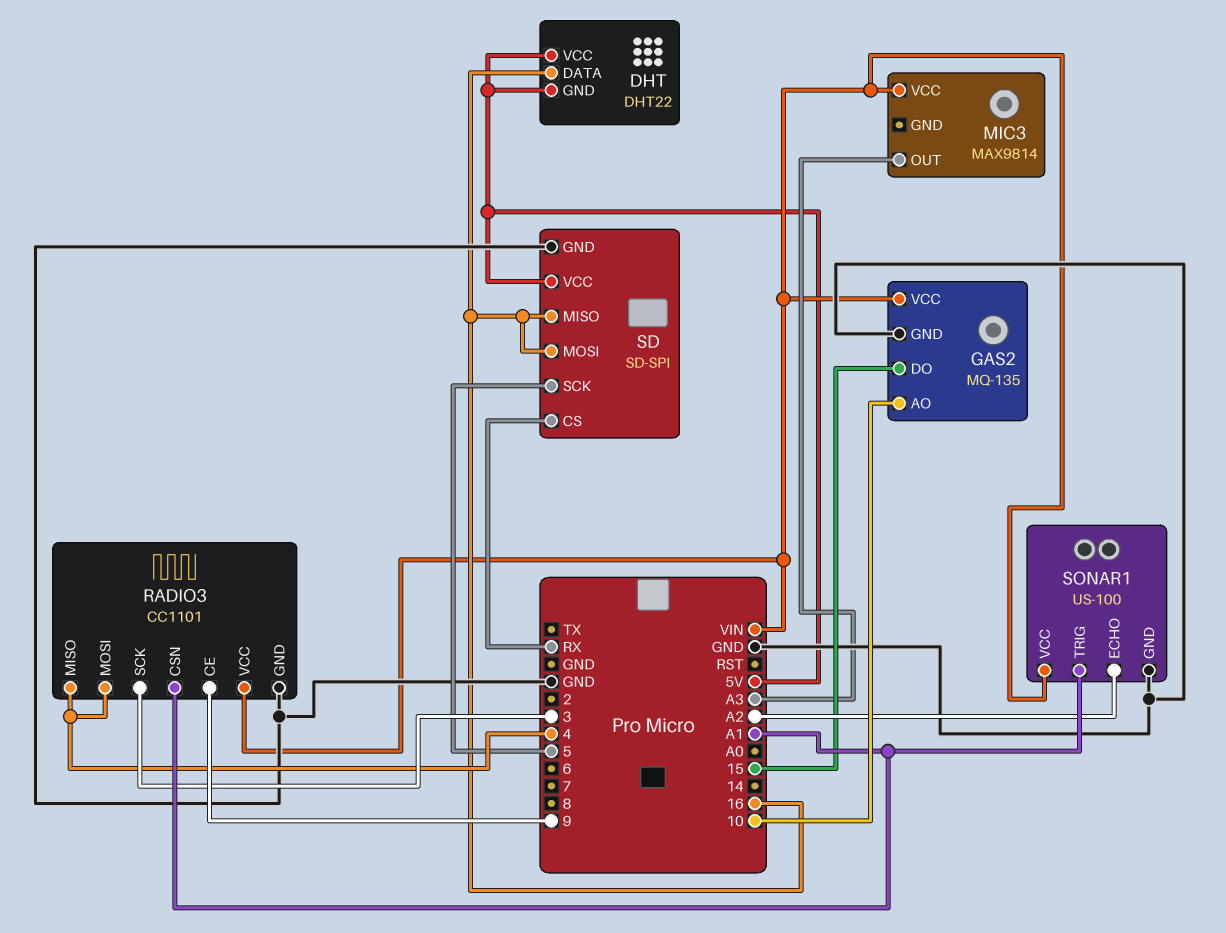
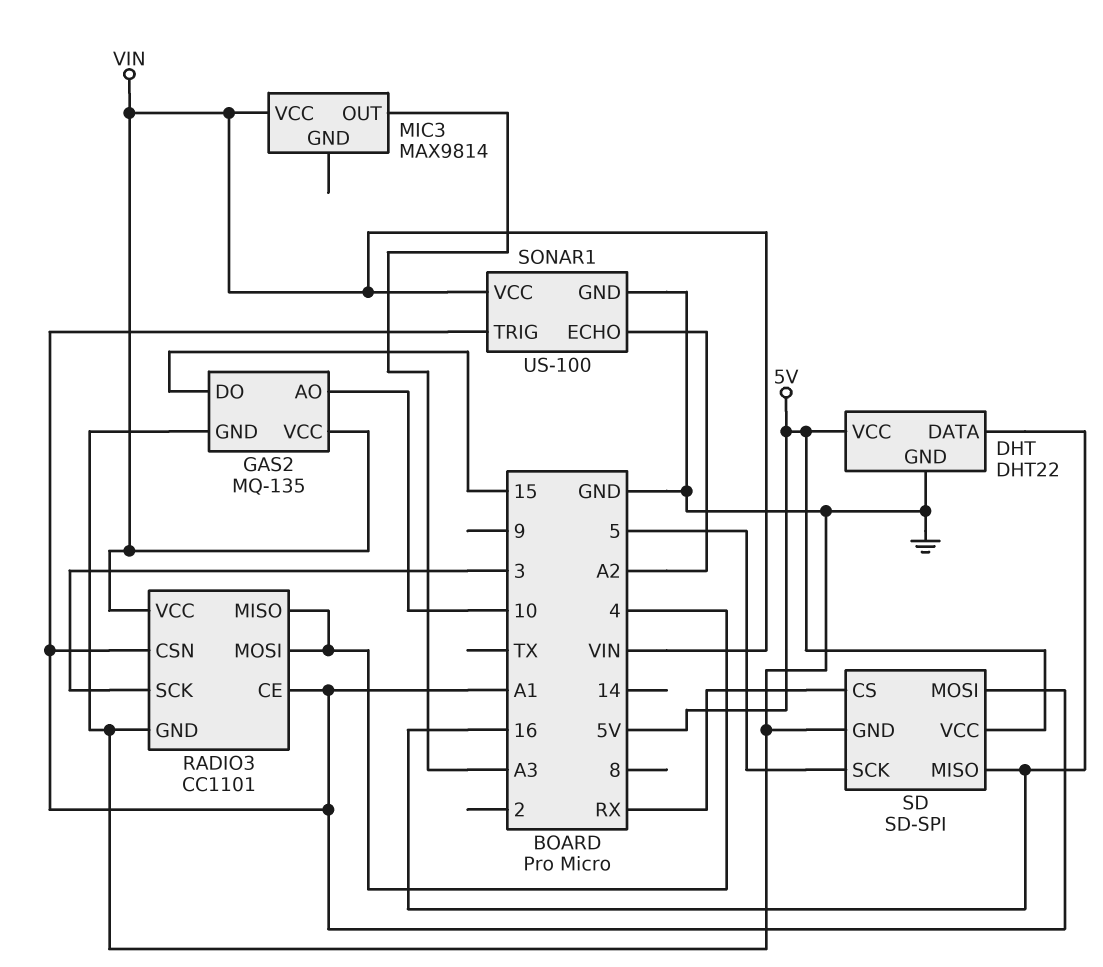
DHT pin GND: 5V -> GND
RADIO3 pin CE: 9 -> A1
SD pin MOSI: 16 -> A1

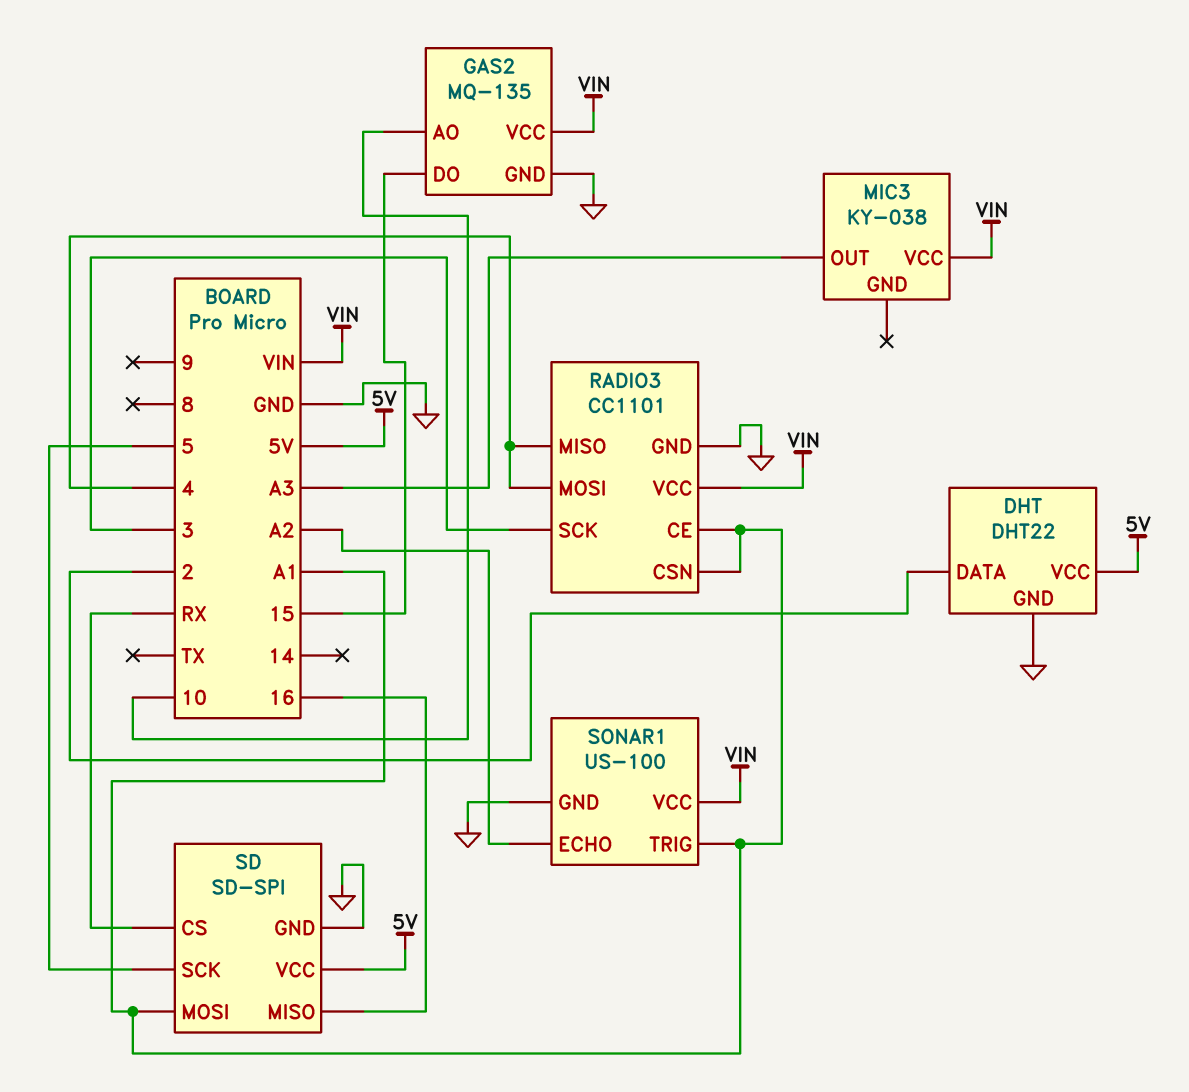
DHT pin DATA: 16 -> 2
MIC3: MAX9814 -> KY-038

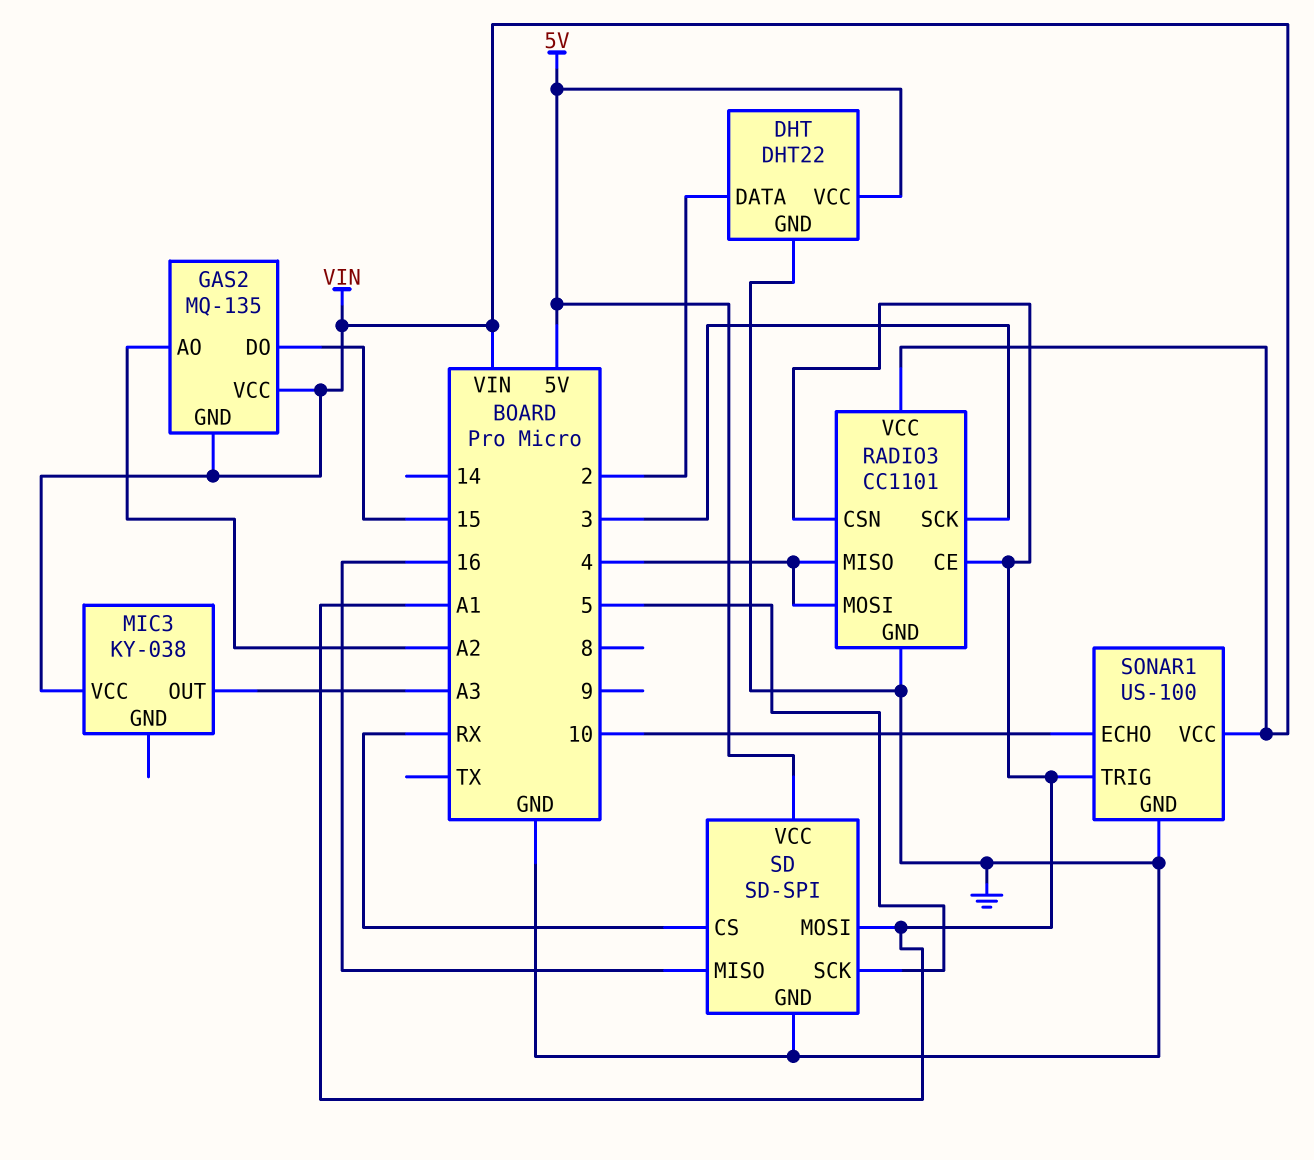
GAS2 pin AO: 10 -> A2
GAS2 pin GND: GND -> VIN
SONAR1 pin ECHO: A2 -> 10

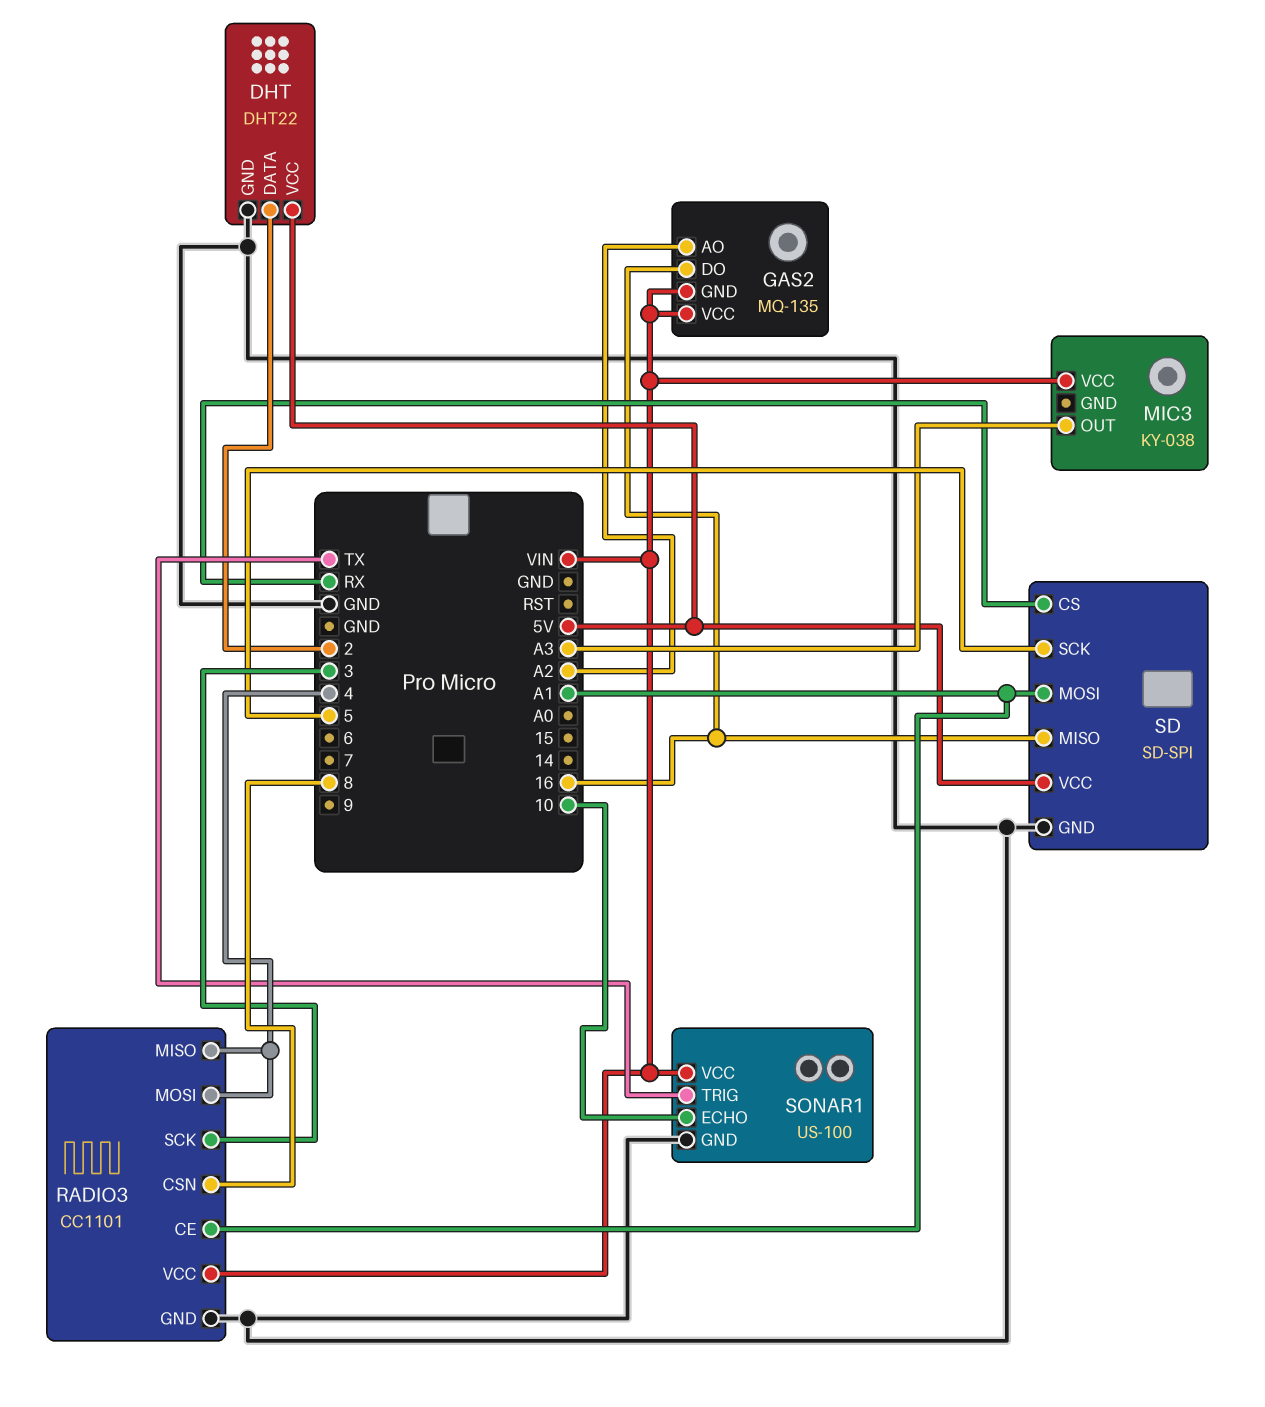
GAS2 pin DO: 15 -> 16
RADIO3 pin CSN: A1 -> 8
SONAR1 pin TRIG: A1 -> TX

